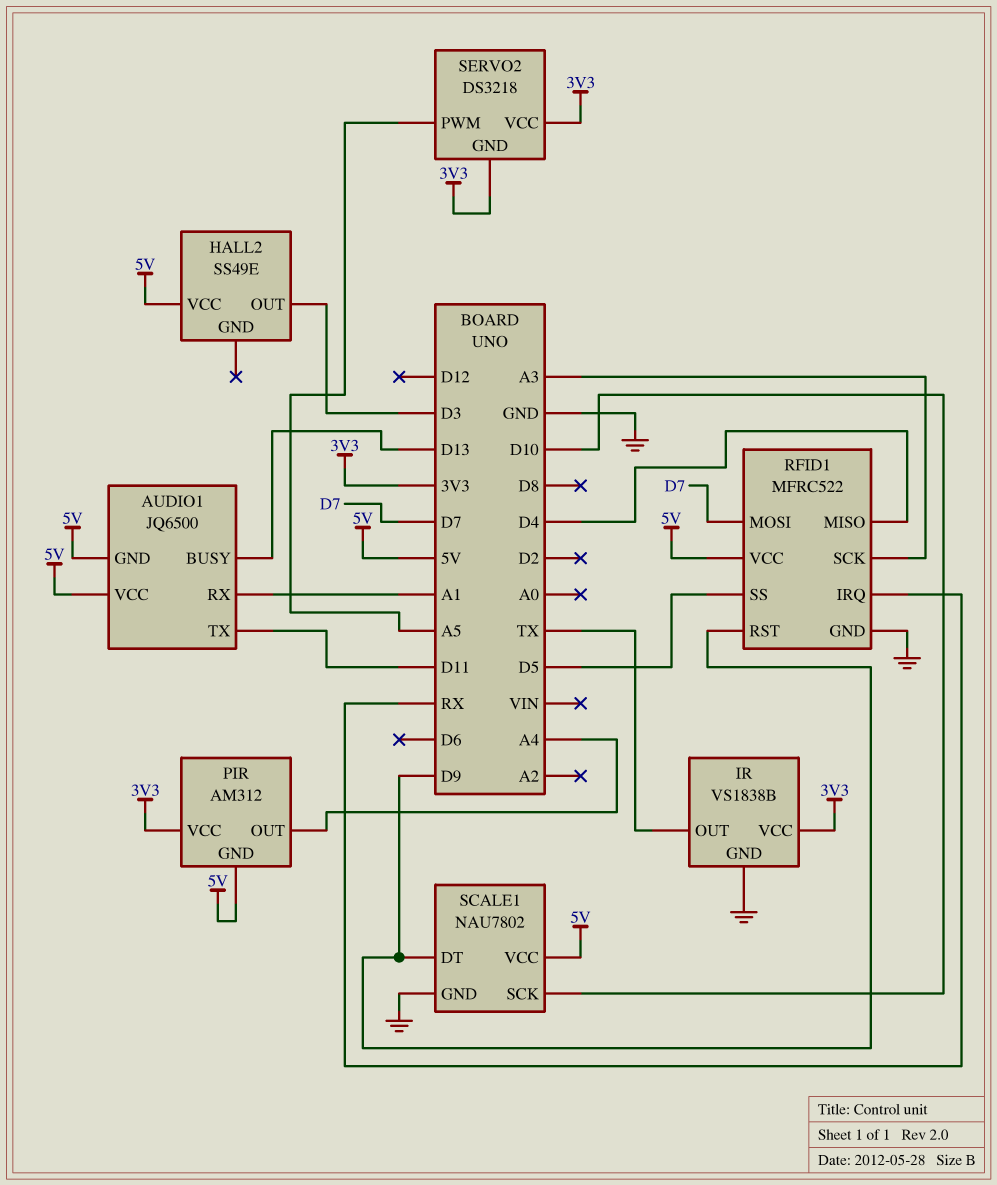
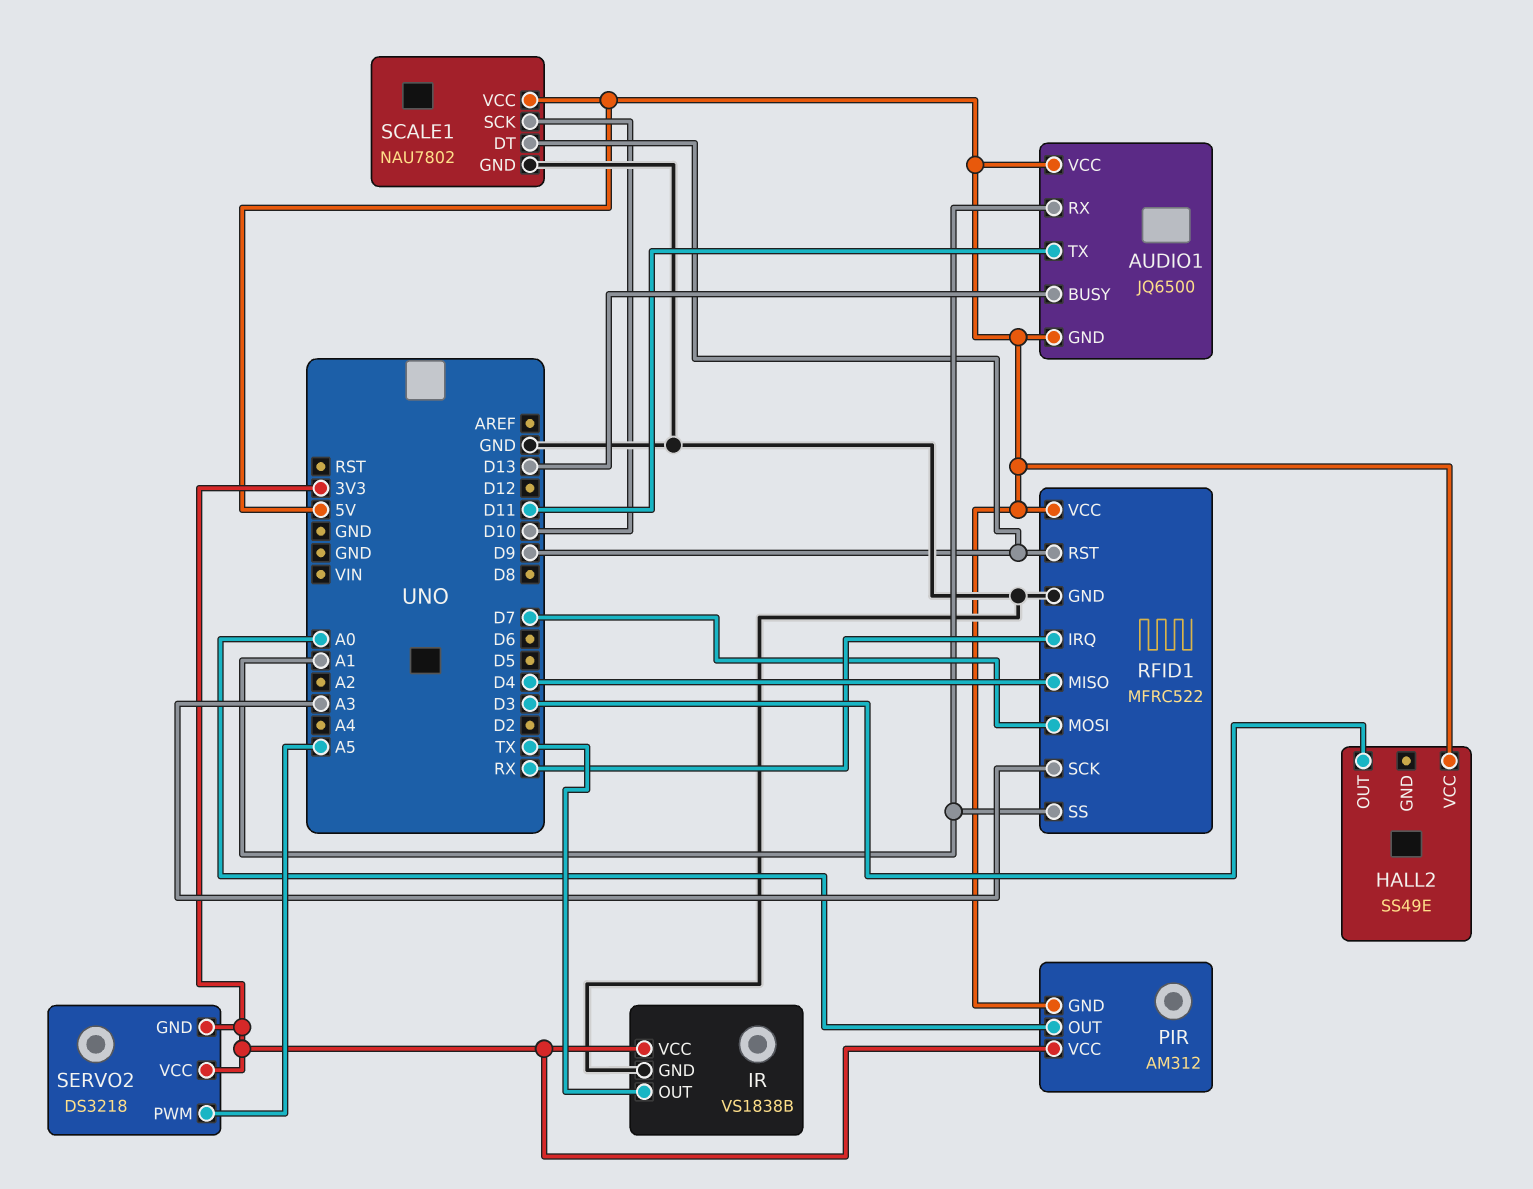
PIR pin OUT: A4 -> A0
RFID1 pin SS: D5 -> A1

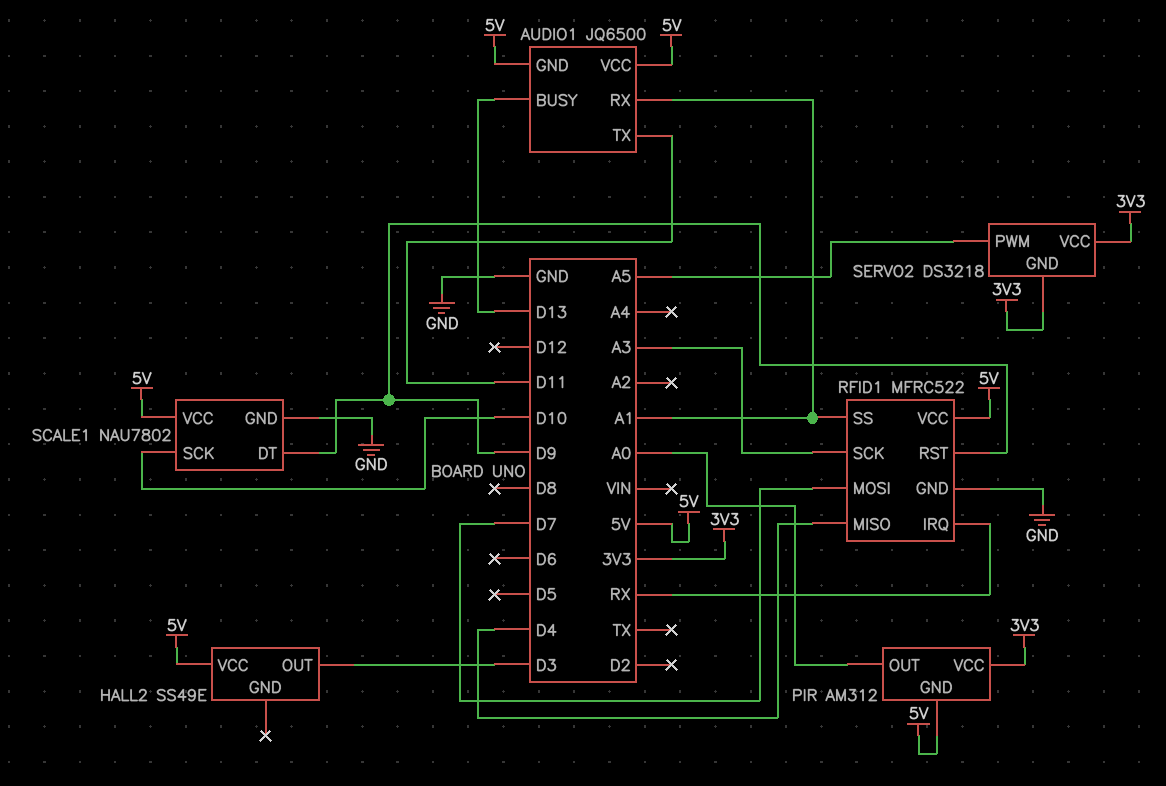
IR: VS1838B -> none
IR pin GND: GND -> none
IR pin OUT: TX -> none
IR pin VCC: 3V3 -> none

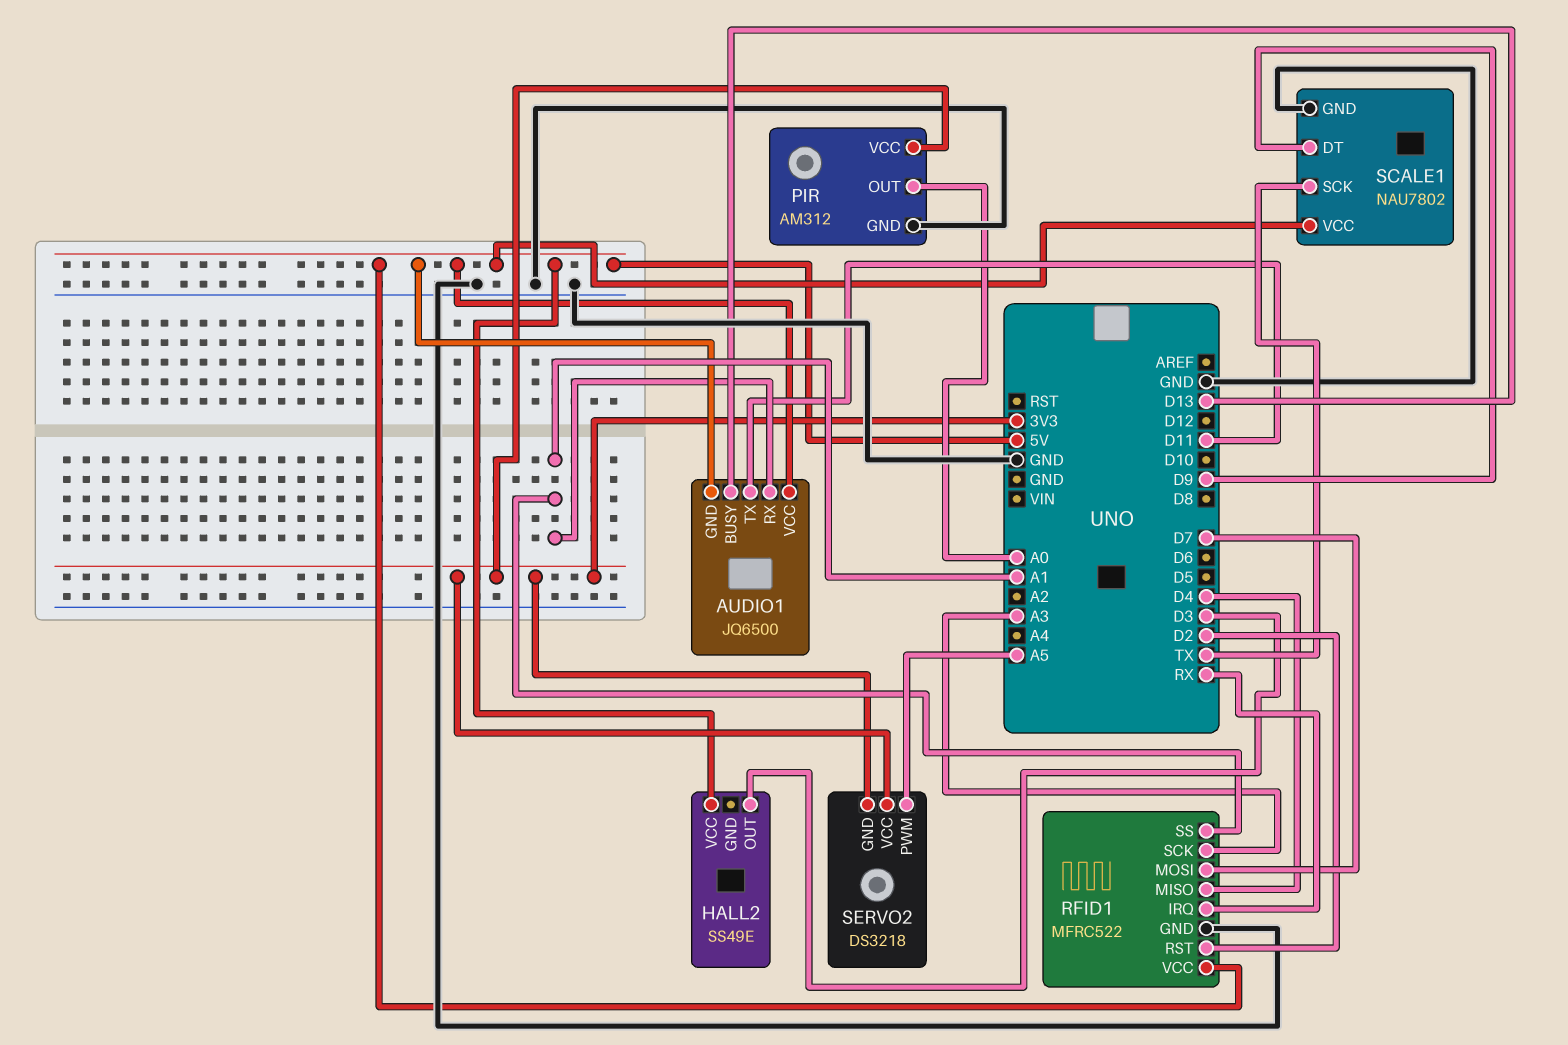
PIR pin GND: 5V -> GND
RFID1 pin RST: D9 -> D2
SCALE1 pin SCK: D10 -> TX

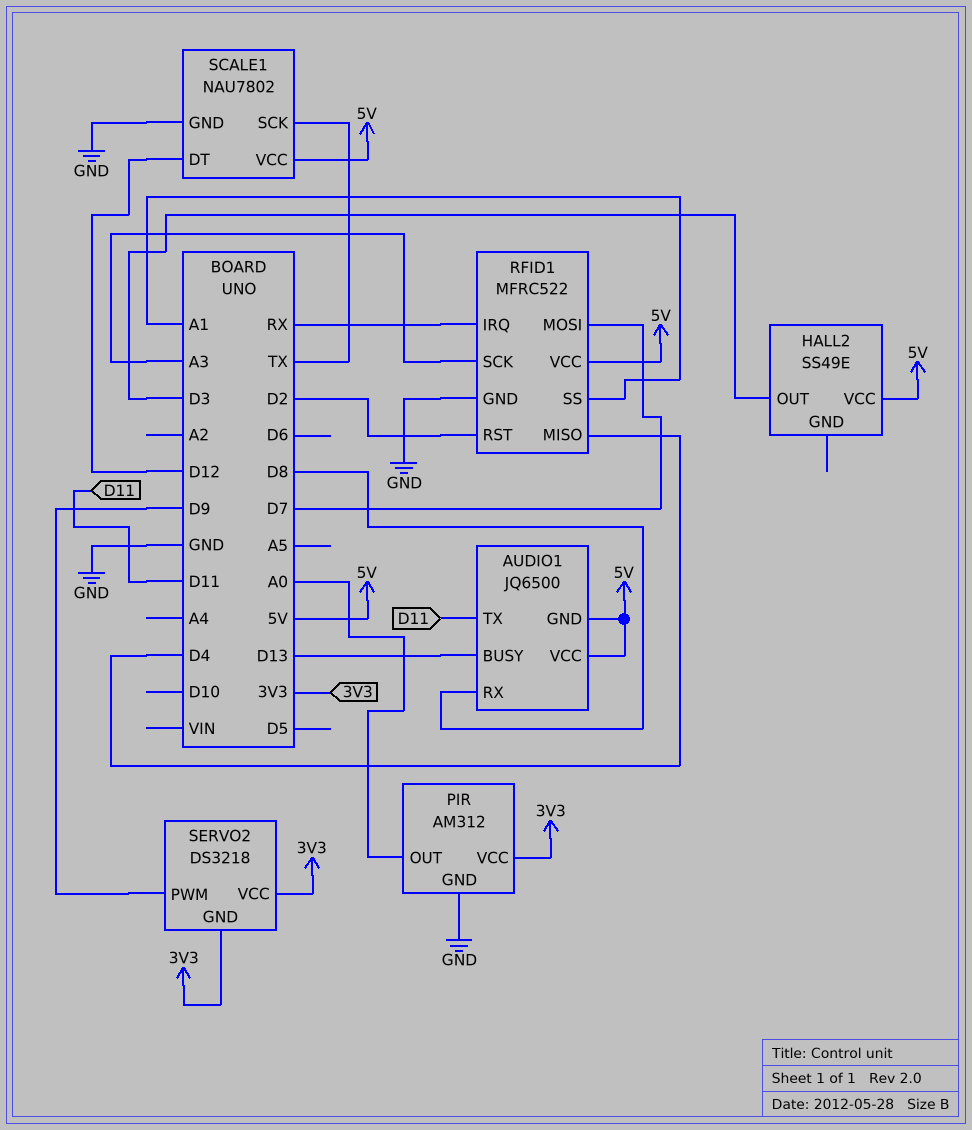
AUDIO1 pin RX: A1 -> D8
SCALE1 pin DT: D9 -> D12
SERVO2 pin PWM: A5 -> D9

